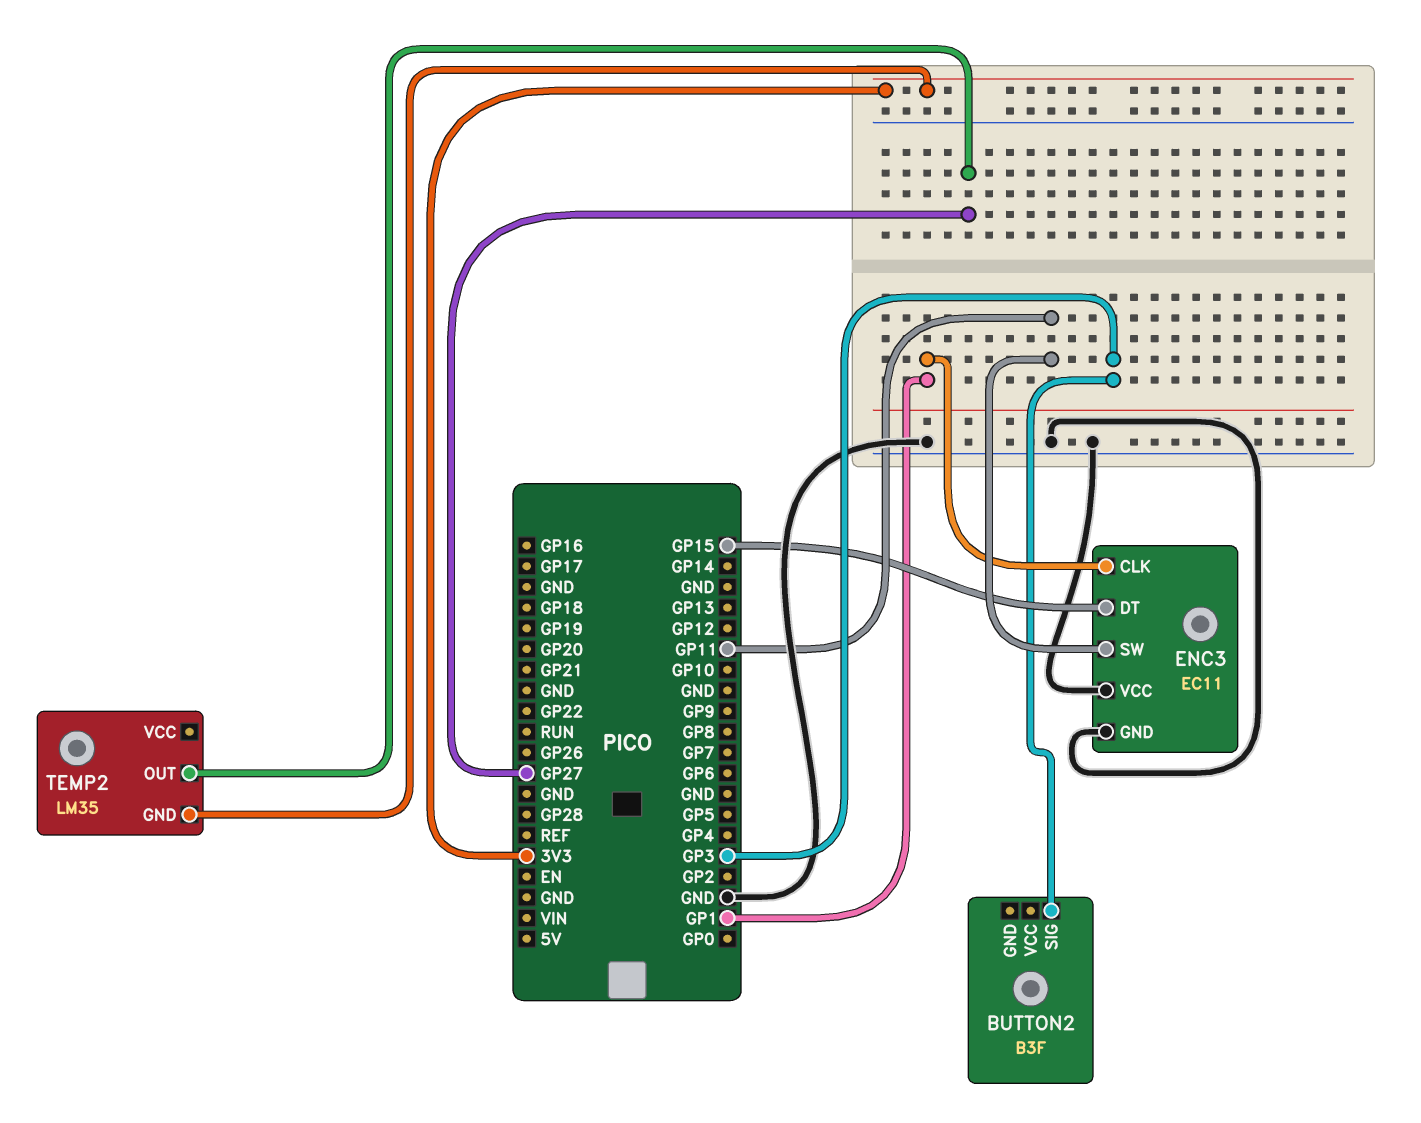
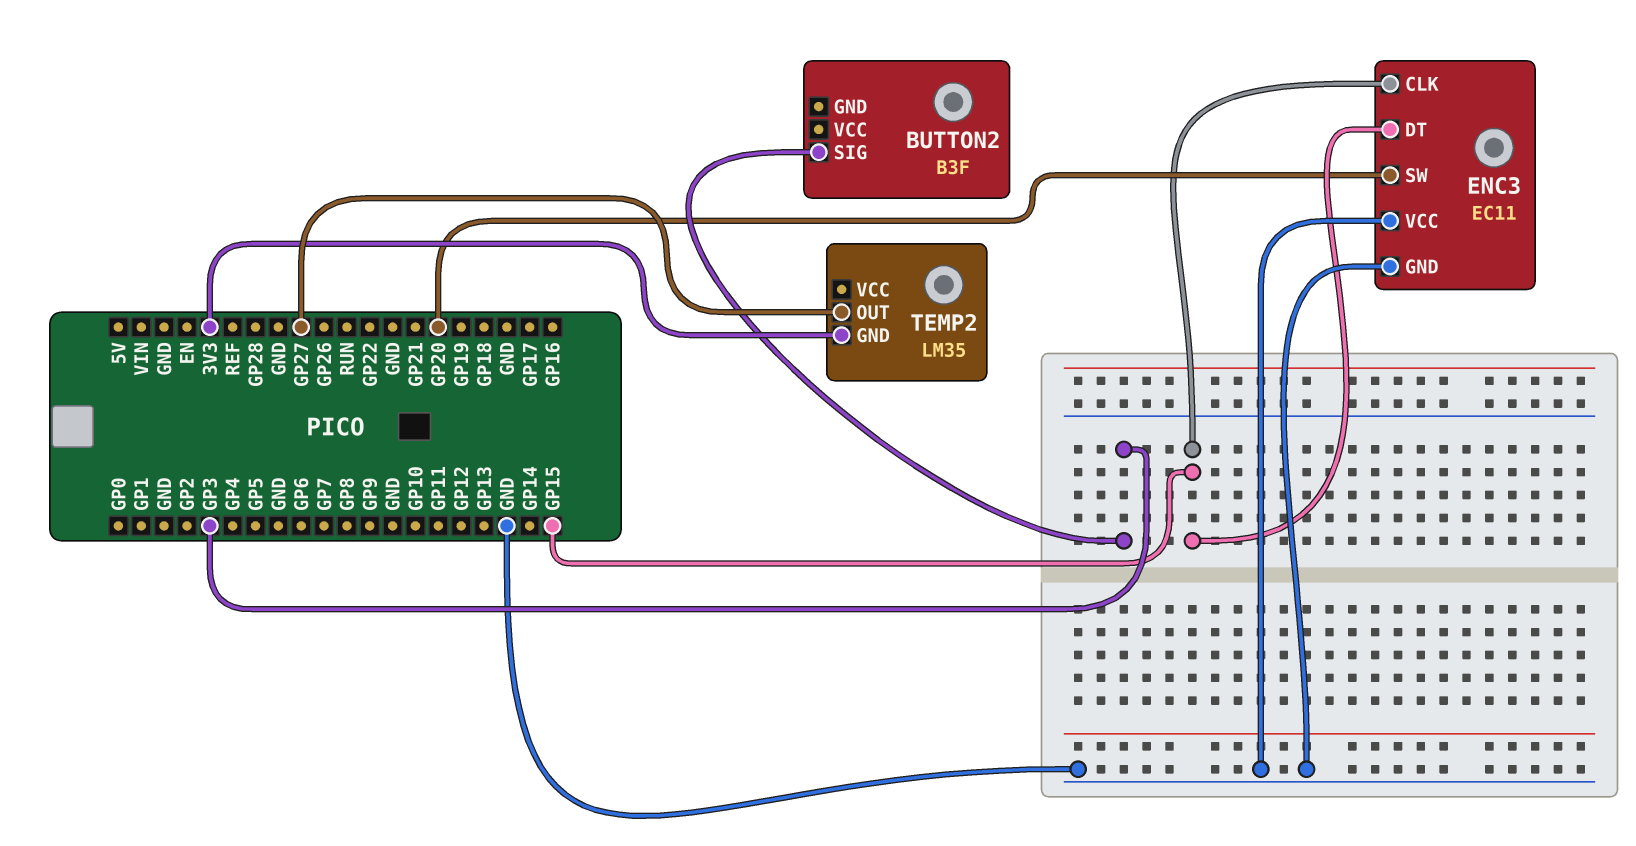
ENC3 pin CLK: GP1 -> GP15
ENC3 pin SW: GP11 -> GP20

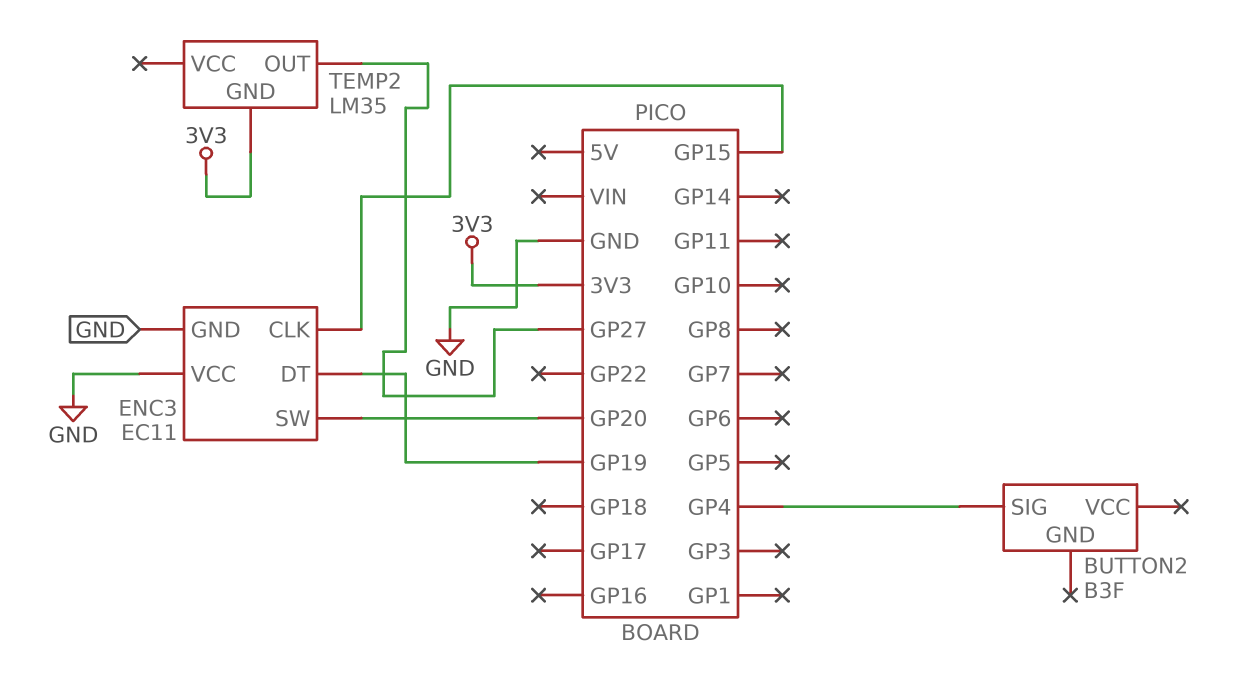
BUTTON2 pin SIG: GP3 -> GP4
ENC3 pin DT: GP15 -> GP19

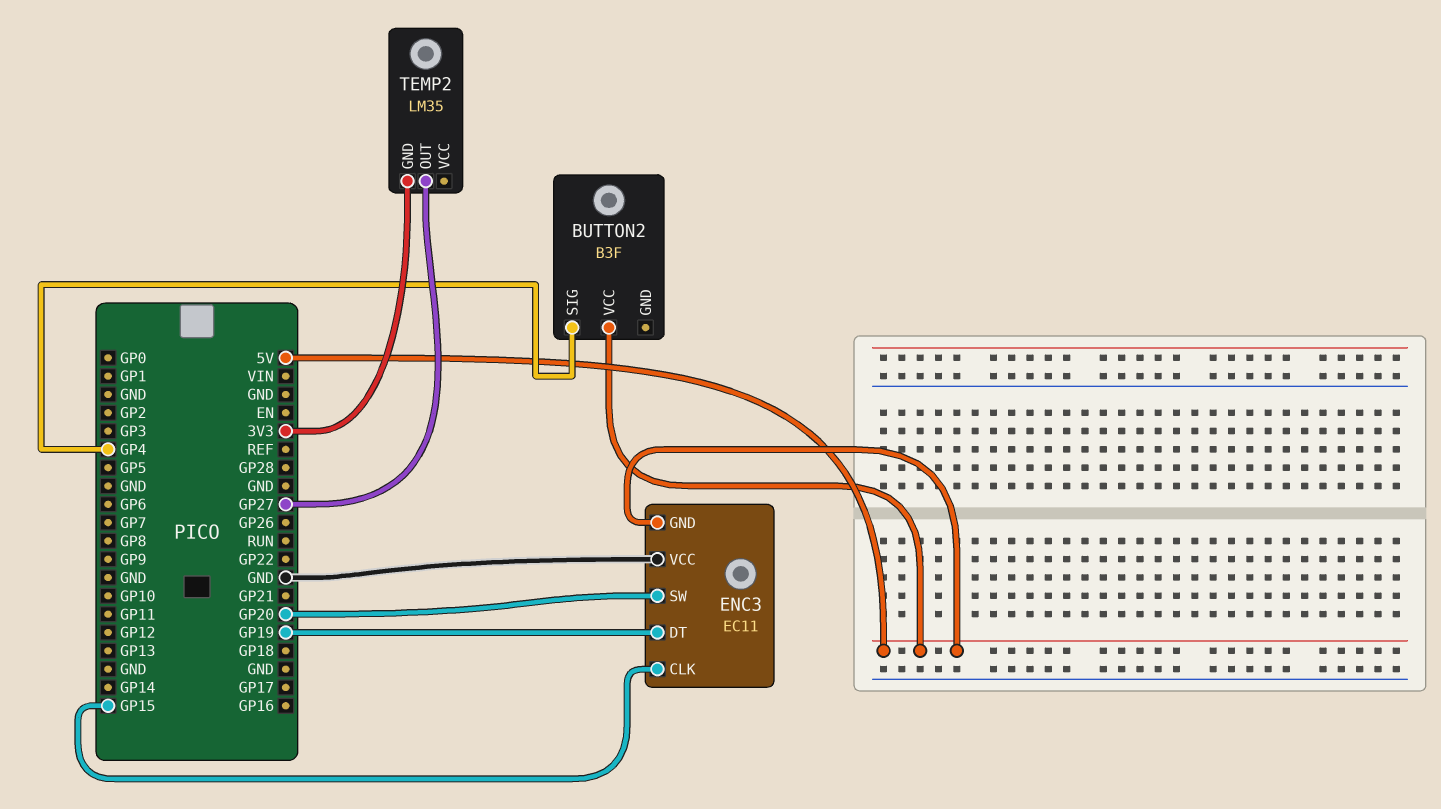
BUTTON2 pin VCC: none -> 5V
ENC3 pin GND: GND -> 5V

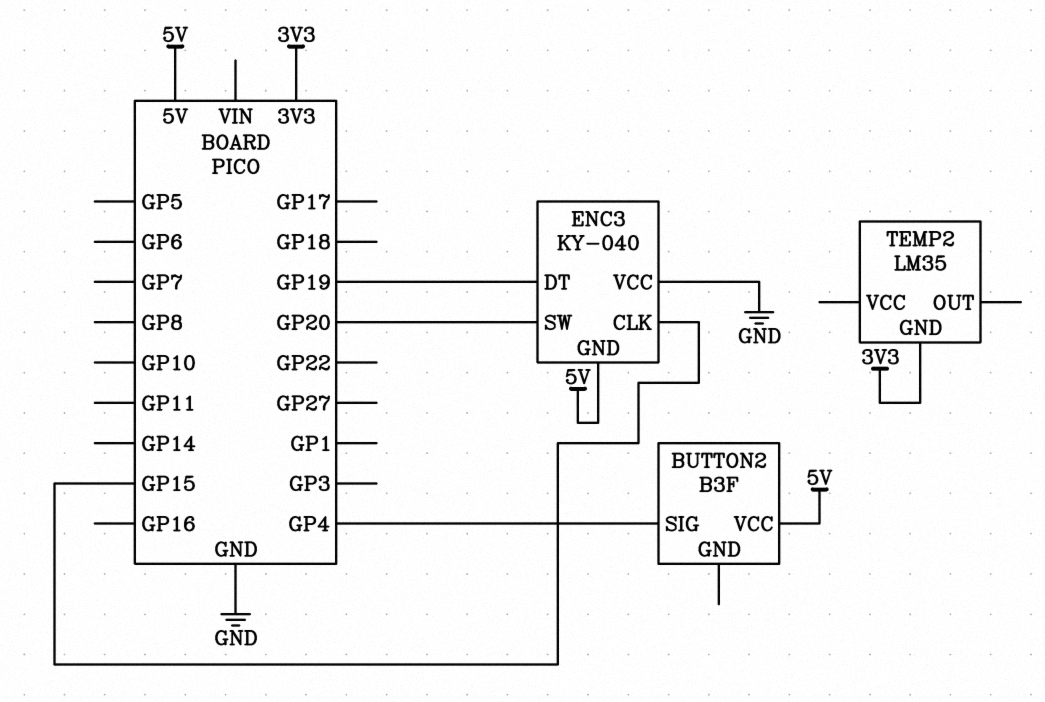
ENC3: EC11 -> KY-040
TEMP2 pin OUT: GP27 -> none

